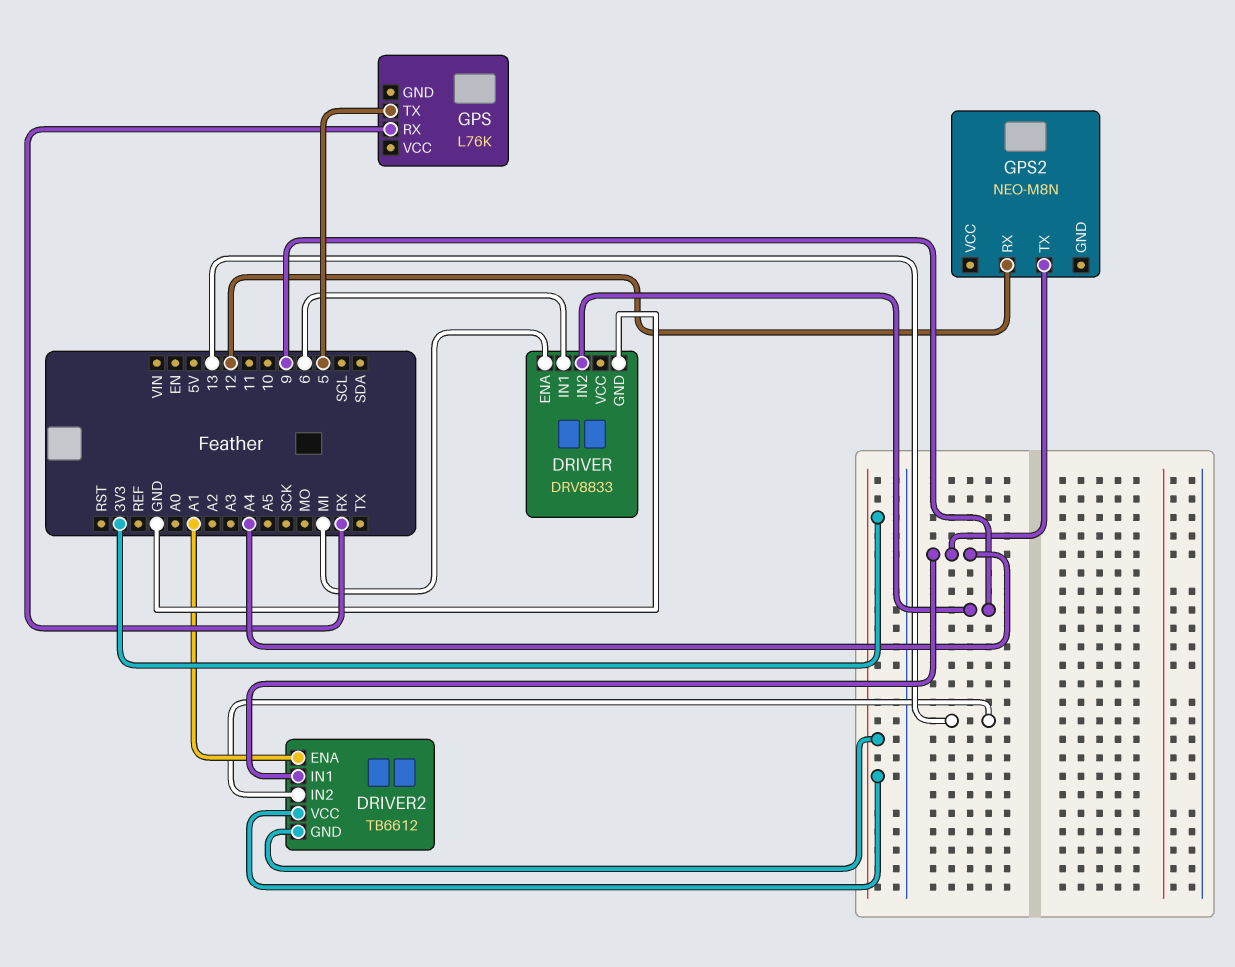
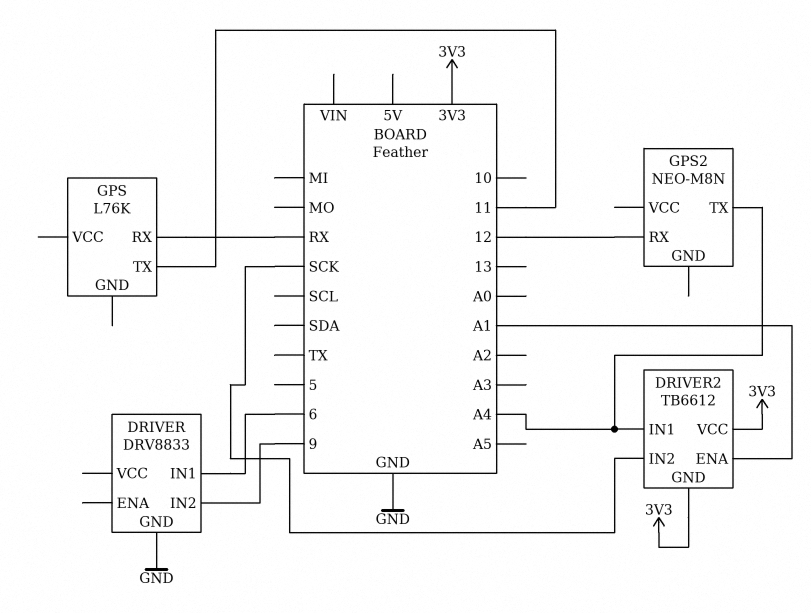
DRIVER pin ENA: MI -> none
DRIVER2 pin IN2: 13 -> SCK
GPS pin TX: 5 -> 11

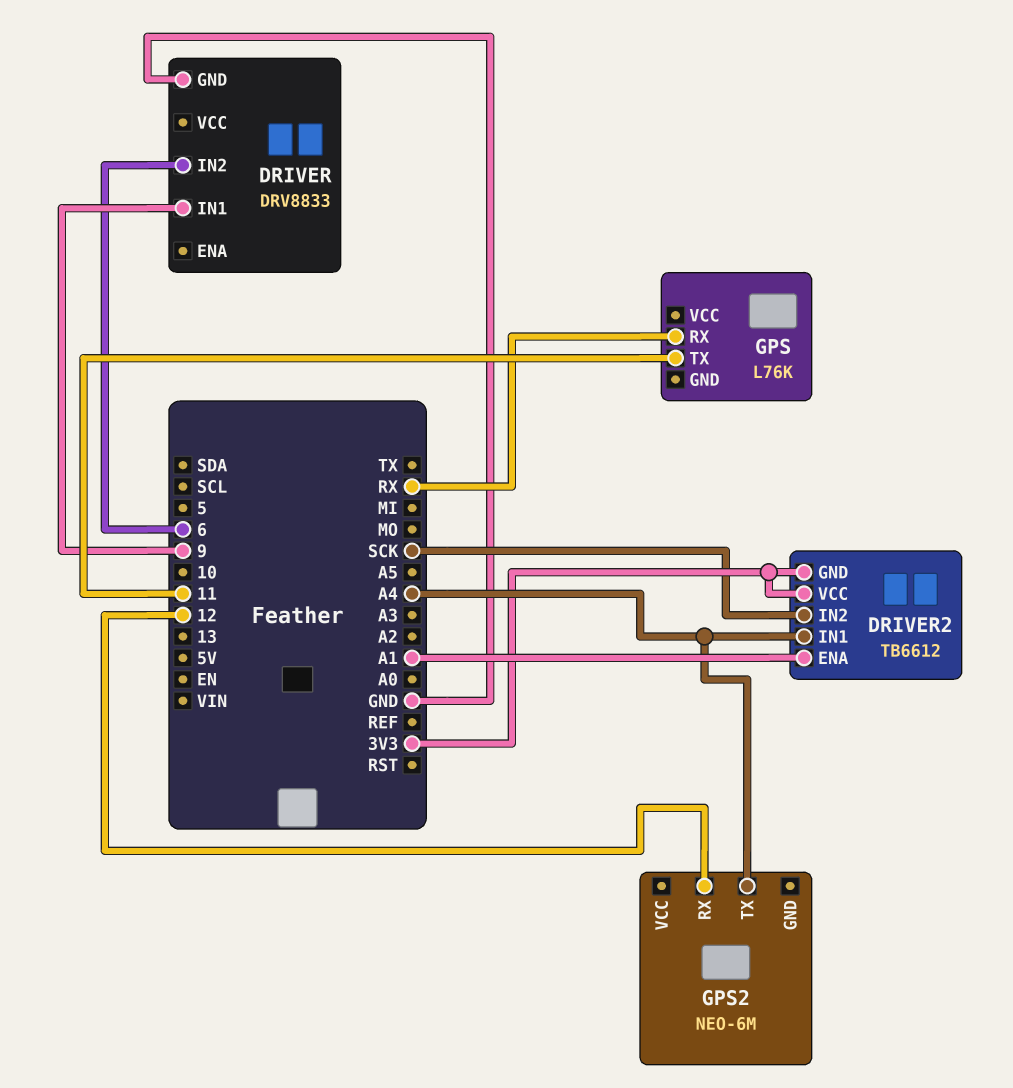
DRIVER pin IN1: 6 -> 9
DRIVER pin IN2: 9 -> 6
GPS2: NEO-M8N -> NEO-6M

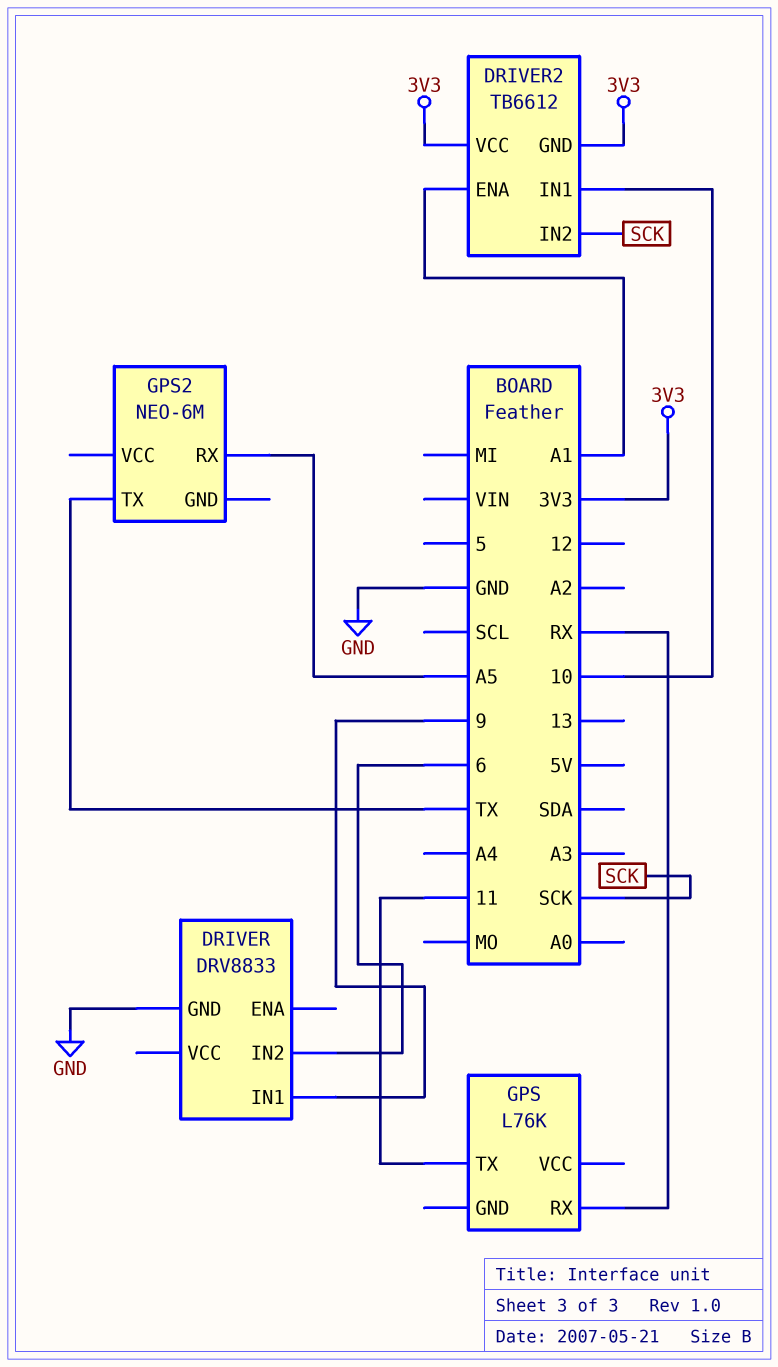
DRIVER2 pin IN1: A4 -> 10
GPS2 pin RX: 12 -> A5
GPS2 pin TX: A4 -> TX

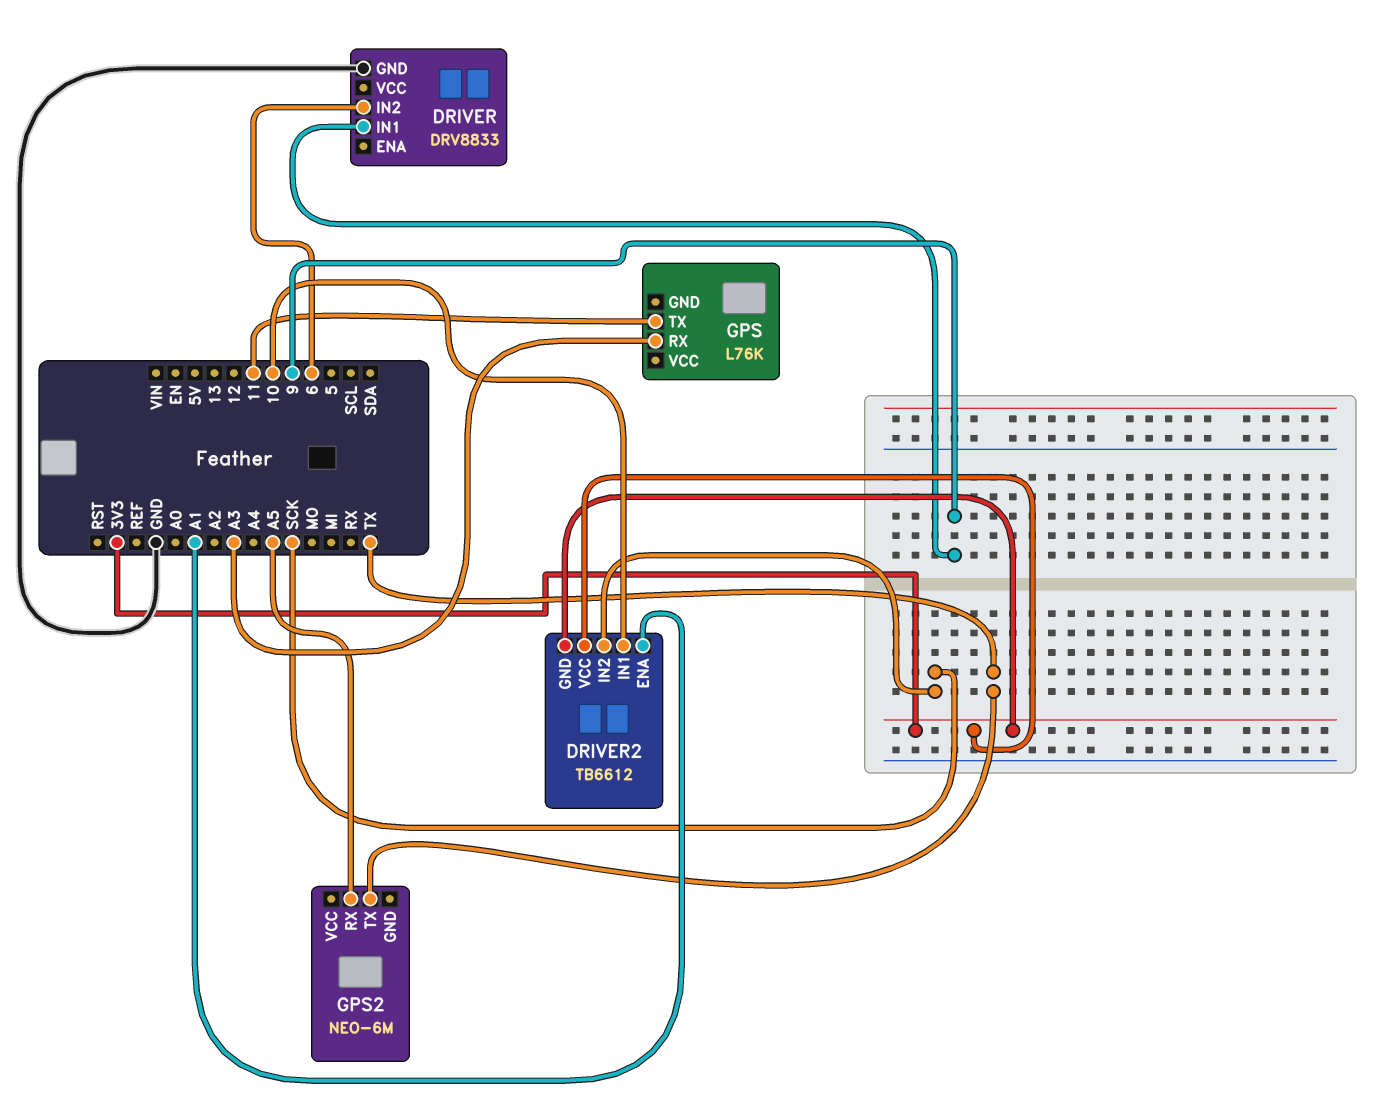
GPS pin RX: RX -> A3

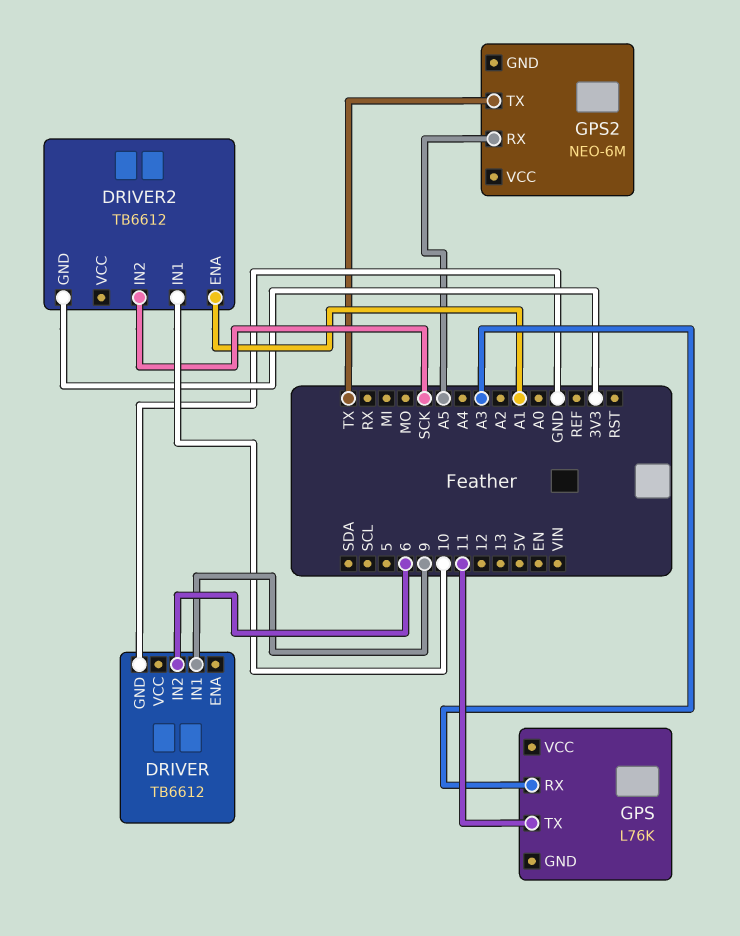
DRIVER: DRV8833 -> TB6612
DRIVER2 pin VCC: 3V3 -> none

